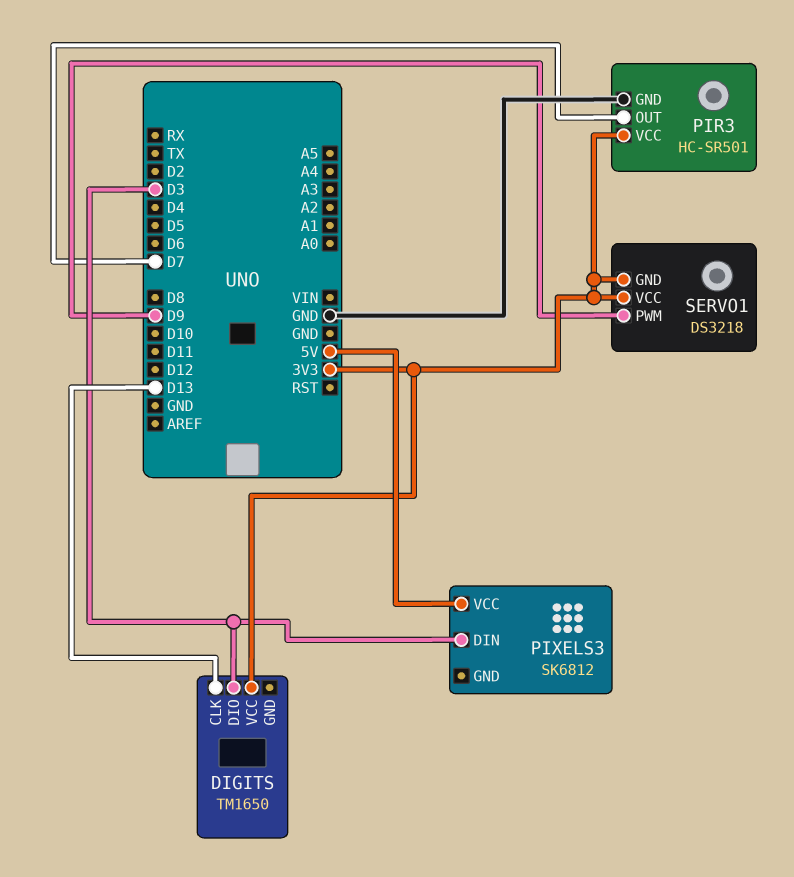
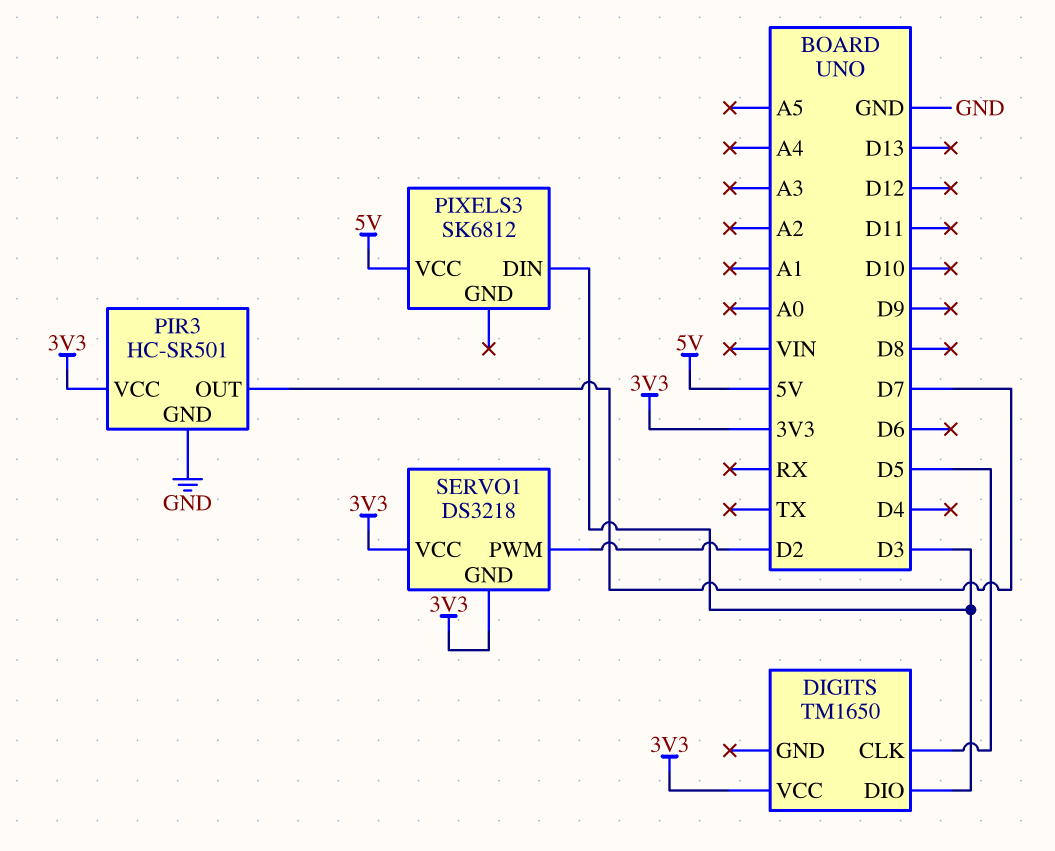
DIGITS pin CLK: D13 -> D5
SERVO1 pin PWM: D9 -> D2

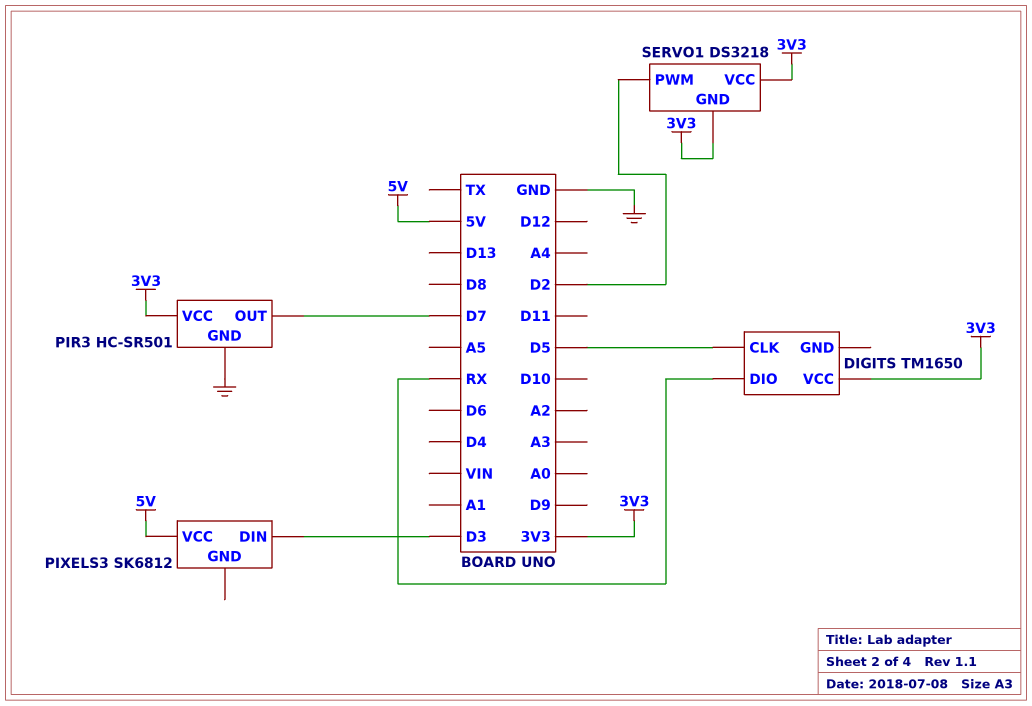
DIGITS pin DIO: D3 -> RX

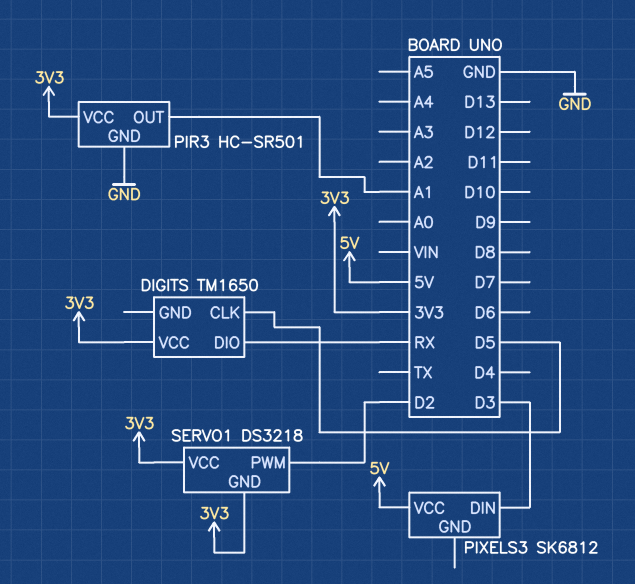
PIR3 pin OUT: D7 -> A1

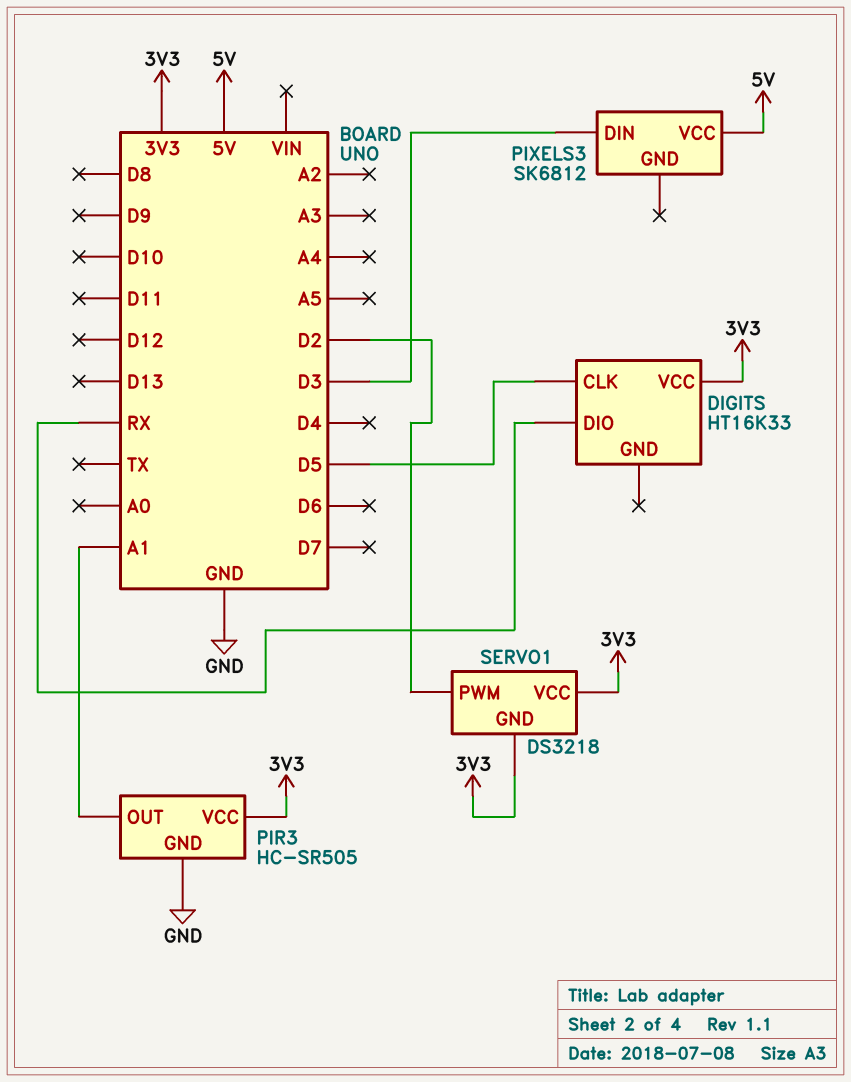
DIGITS: TM1650 -> HT16K33
PIR3: HC-SR501 -> HC-SR505

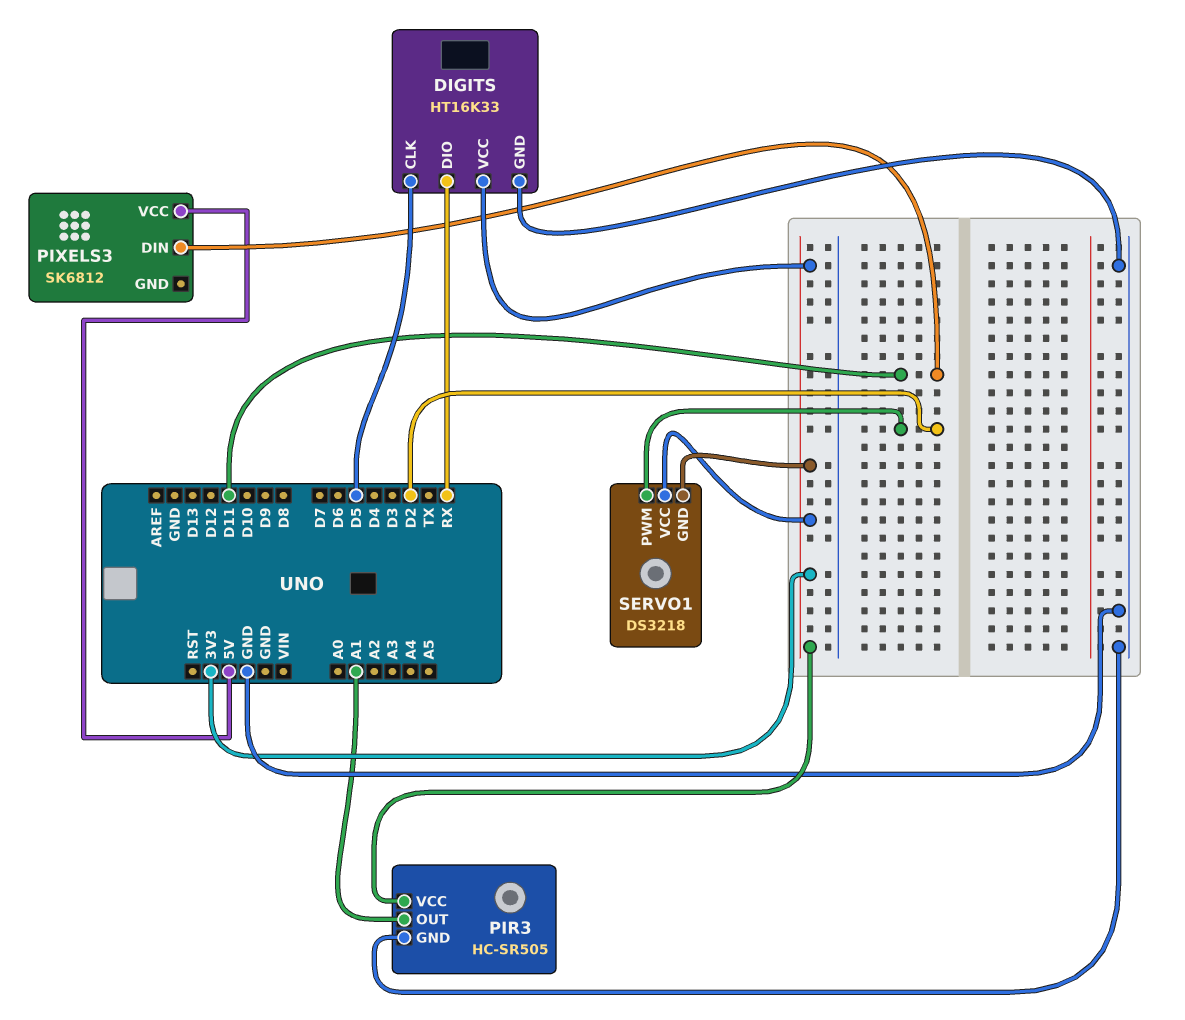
DIGITS pin GND: none -> GND
PIXELS3 pin DIN: D3 -> D11

